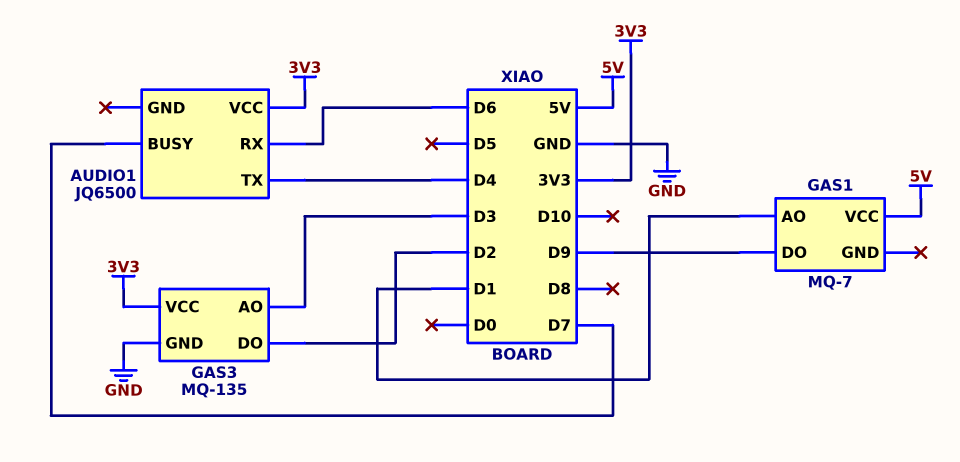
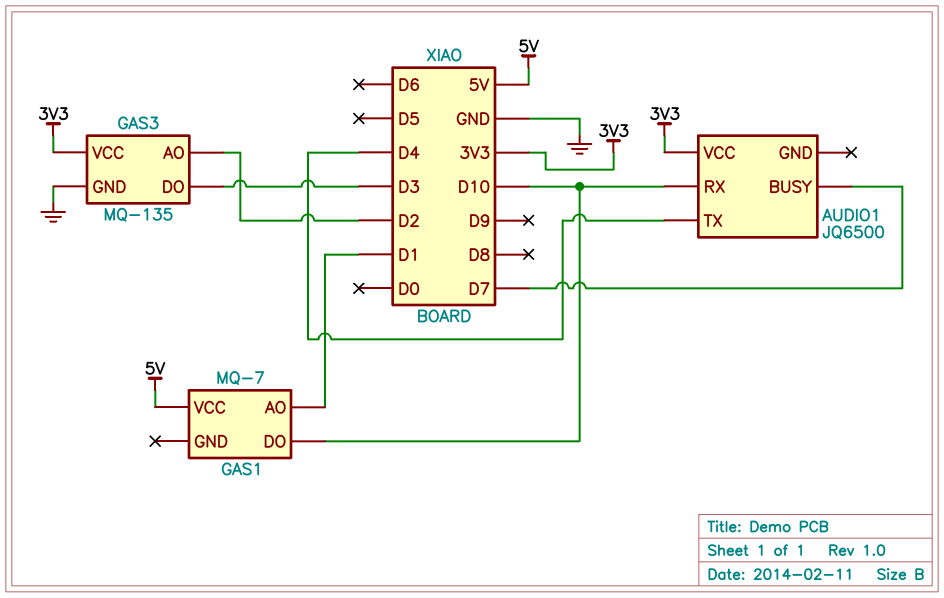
AUDIO1 pin RX: D6 -> D10
GAS1 pin DO: D9 -> D10
GAS3 pin AO: D3 -> D2
GAS3 pin DO: D2 -> D3

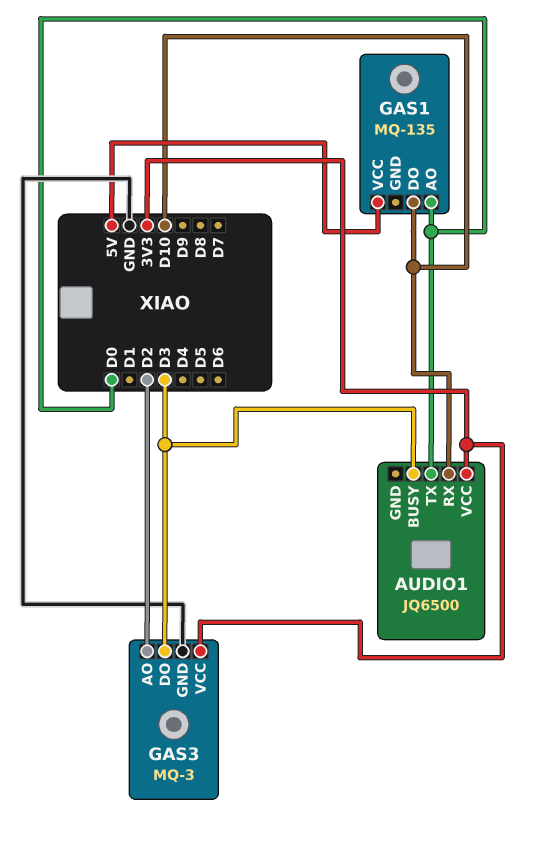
AUDIO1 pin BUSY: D7 -> D3
AUDIO1 pin TX: D4 -> D0
GAS1: MQ-7 -> MQ-135
GAS1 pin AO: D1 -> D0
GAS3: MQ-135 -> MQ-3

